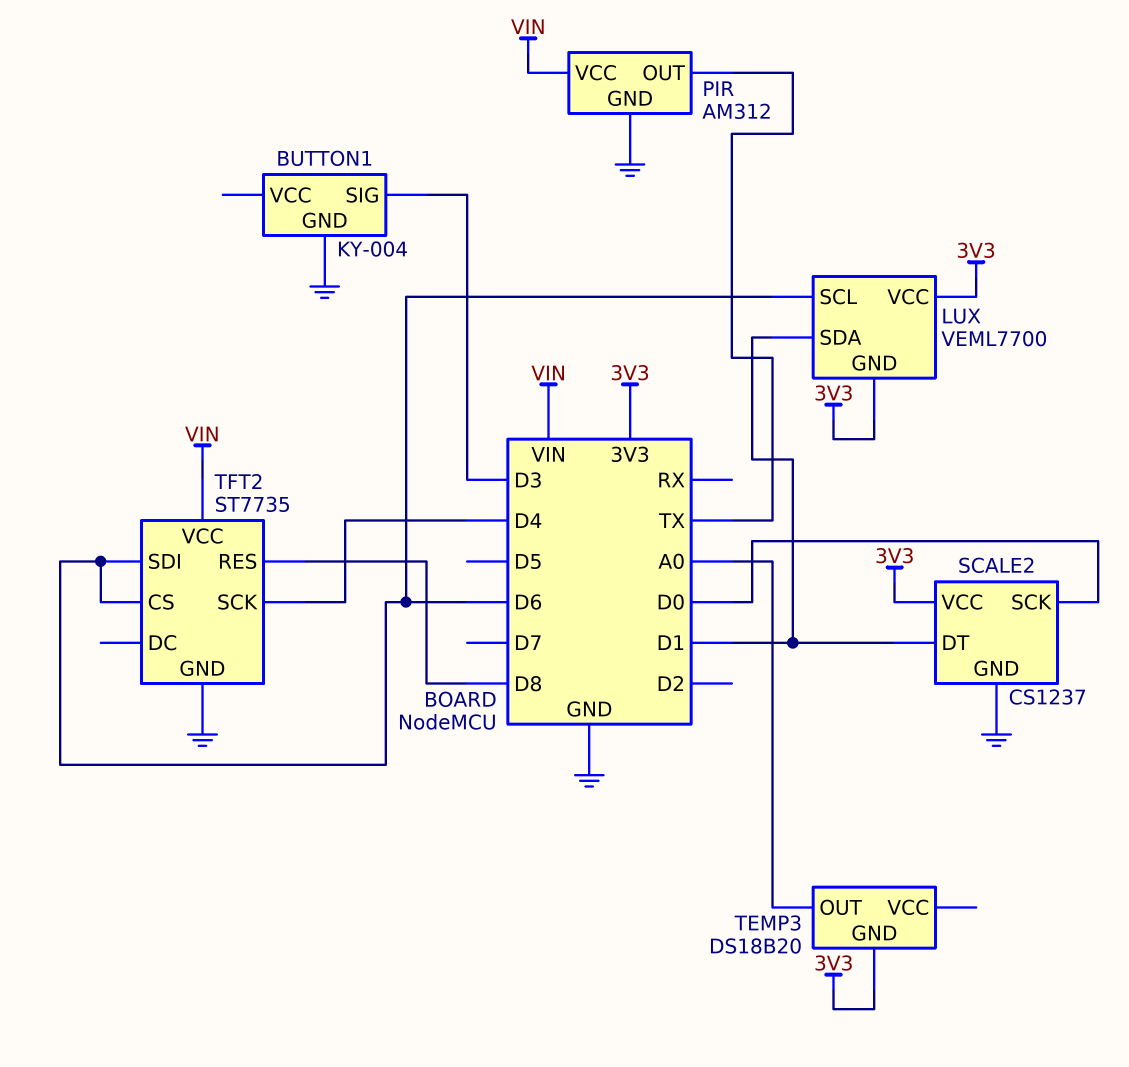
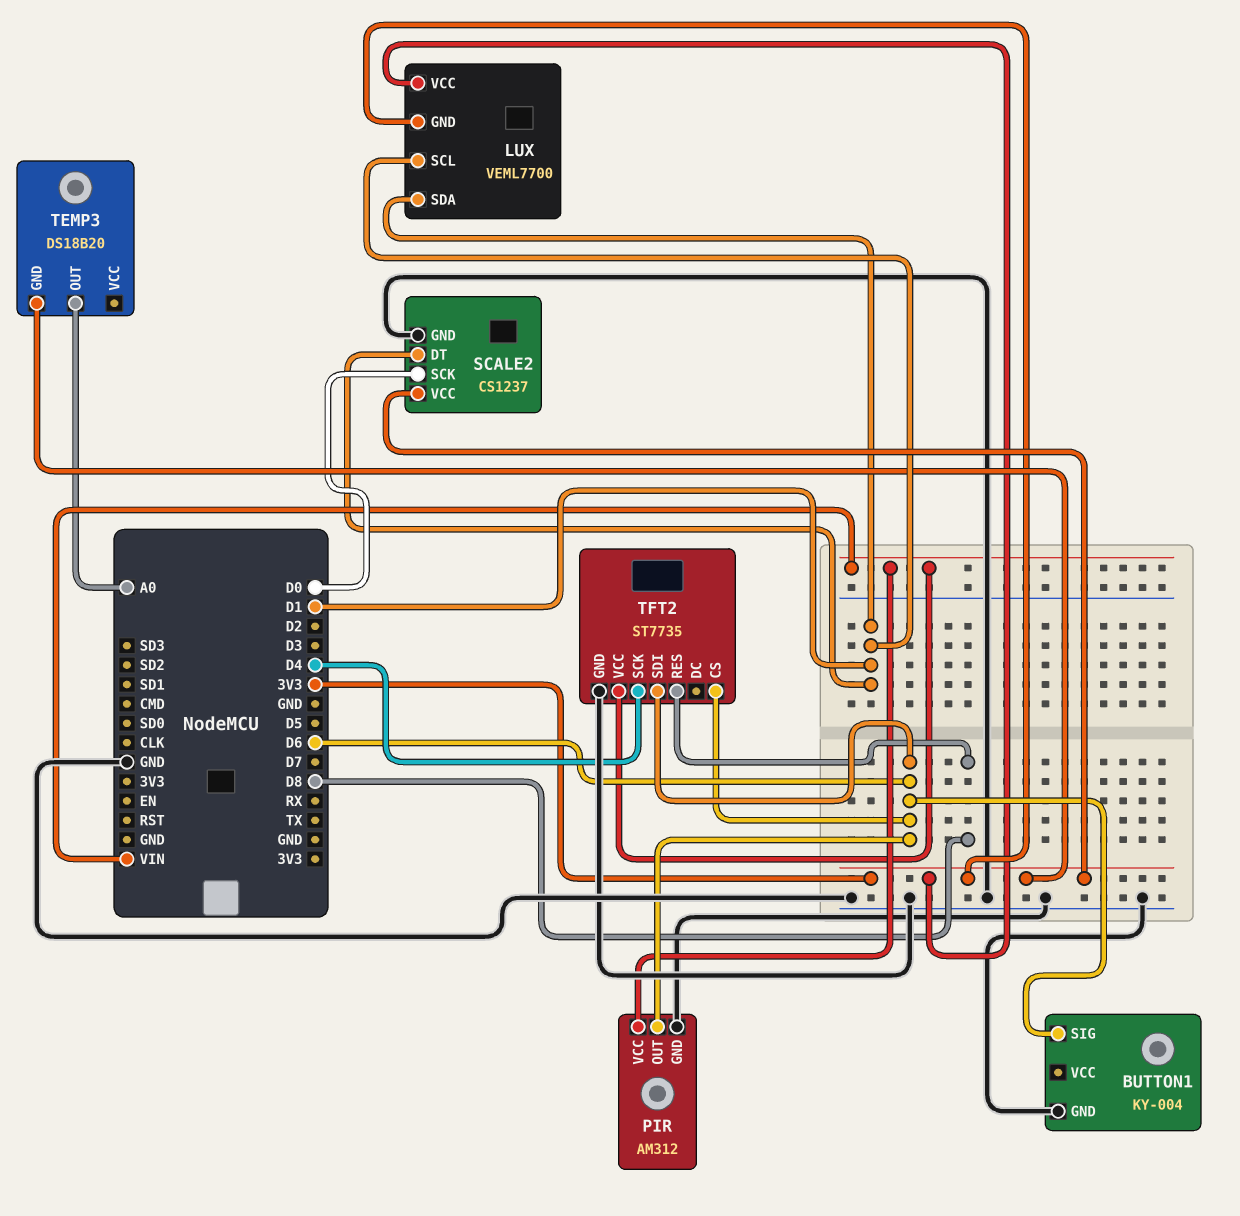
BUTTON1 pin SIG: D3 -> D6
LUX pin SCL: D6 -> D1
PIR pin OUT: TX -> D6

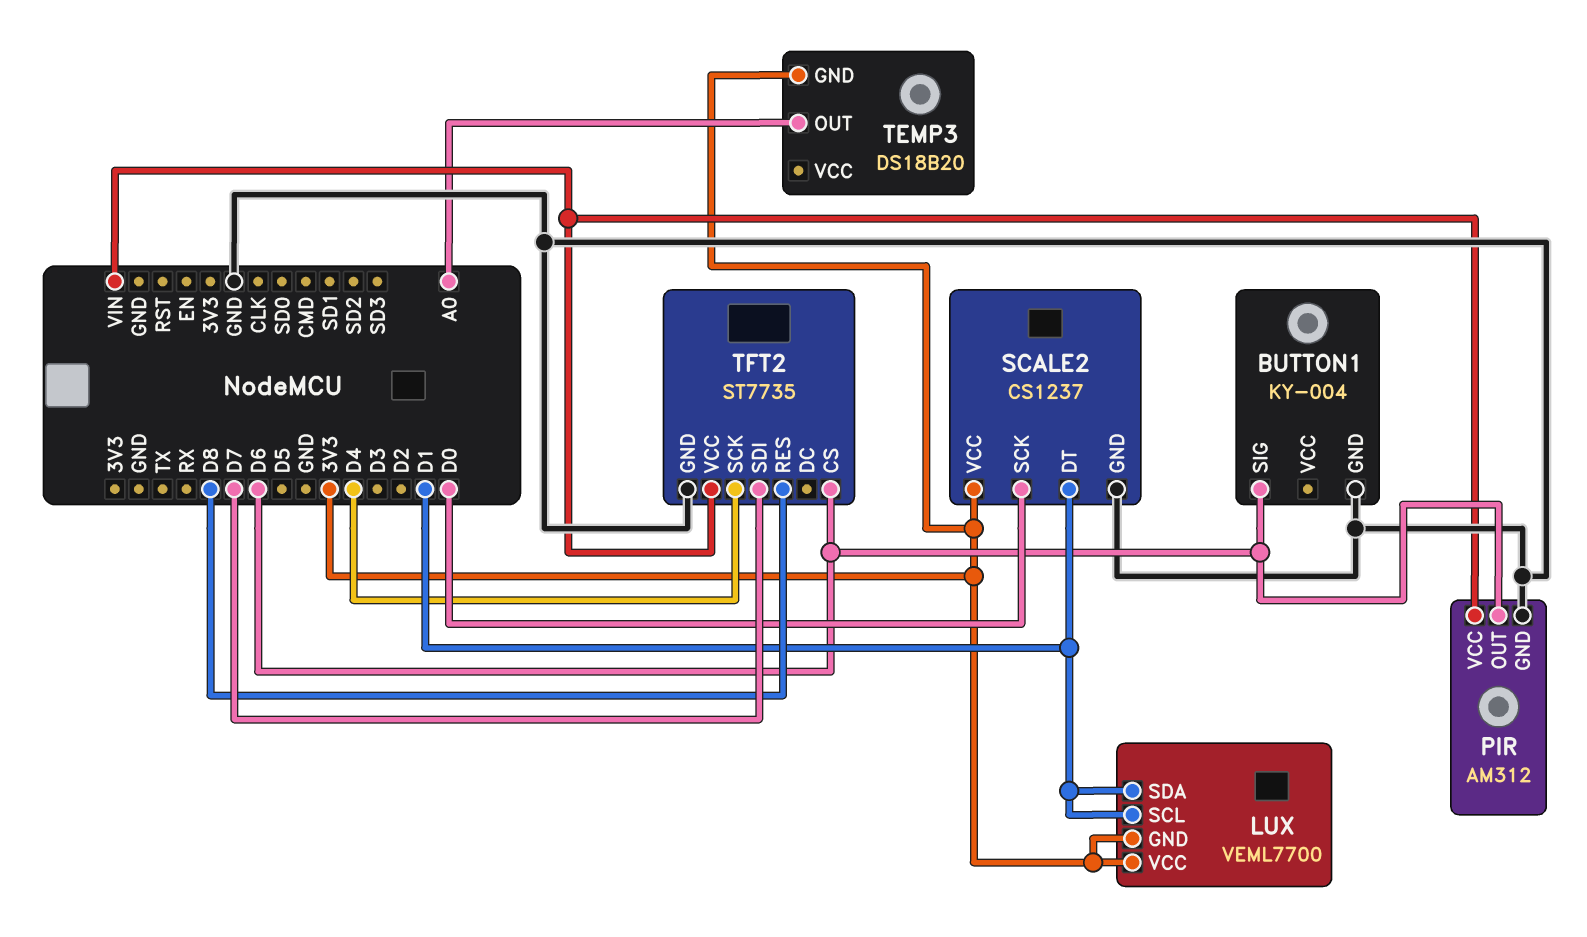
TFT2 pin SDI: D6 -> D7

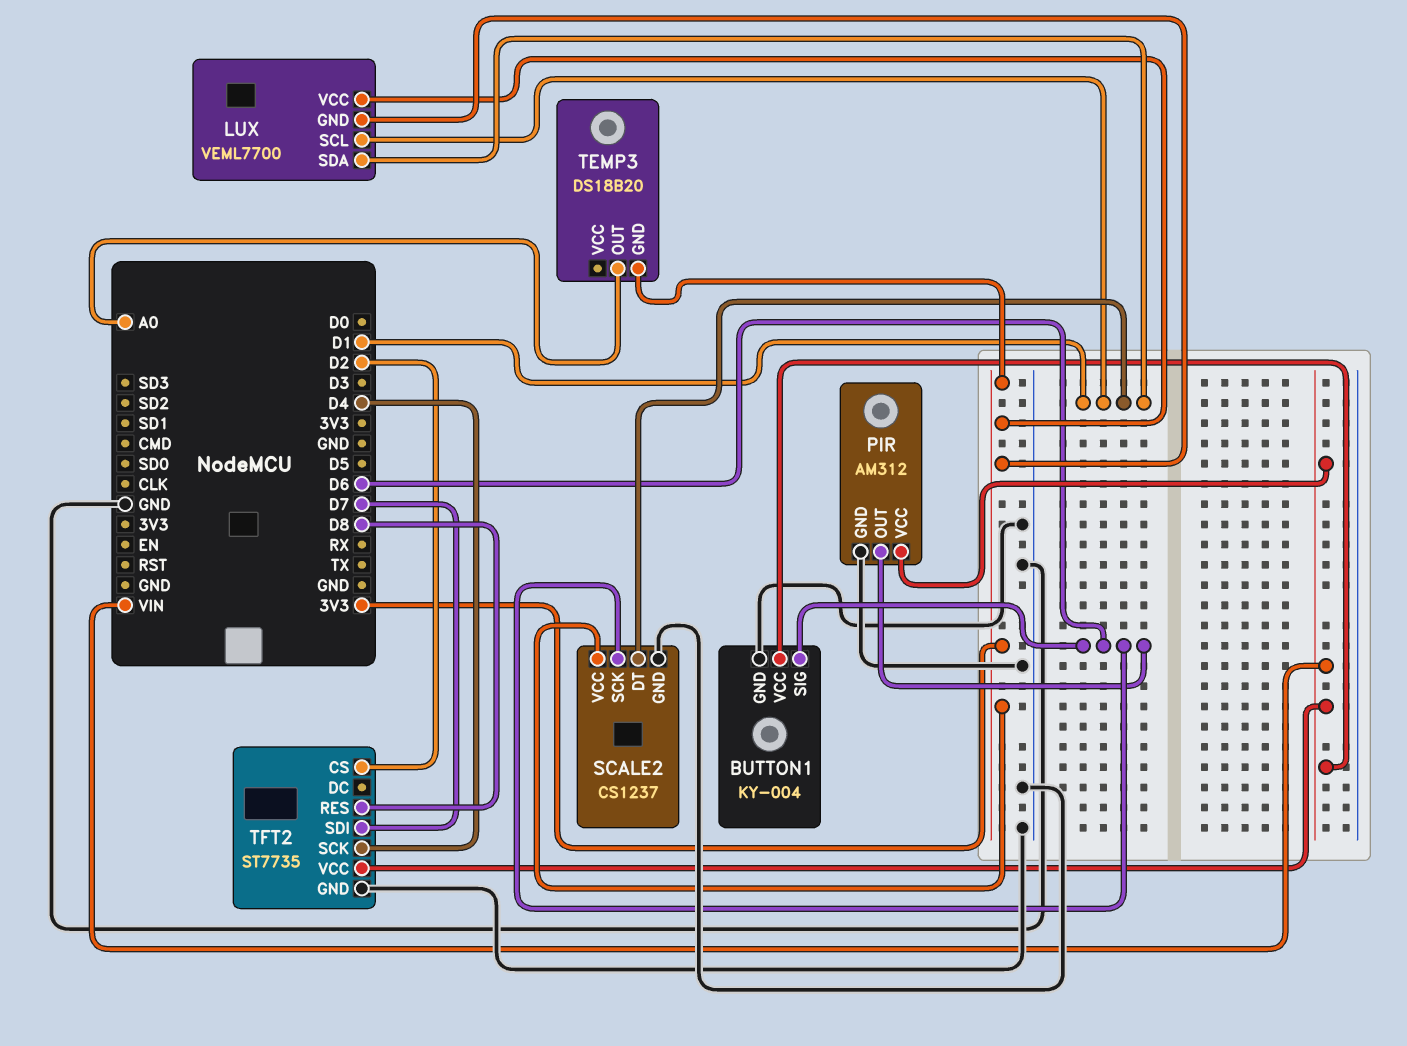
BUTTON1 pin VCC: none -> VIN
SCALE2 pin SCK: D0 -> D6
TFT2 pin CS: D6 -> D2

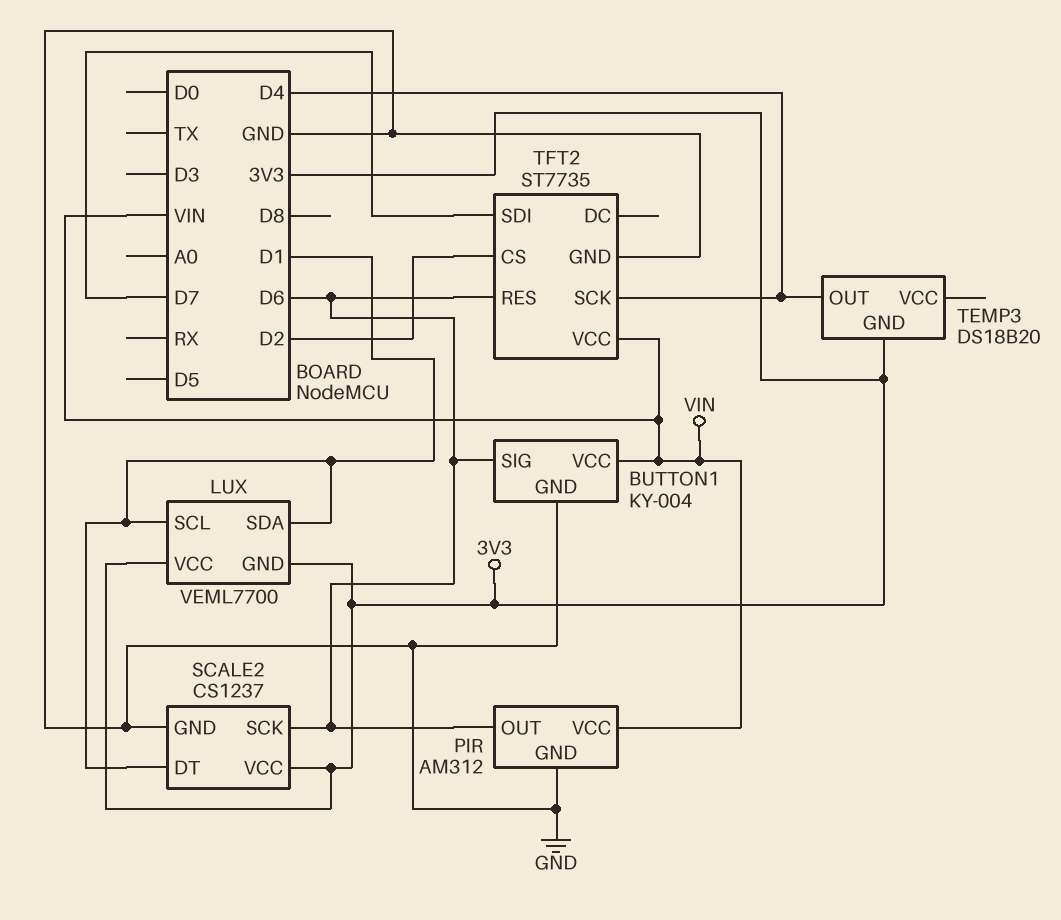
TEMP3 pin OUT: A0 -> D4
TFT2 pin RES: D8 -> D6

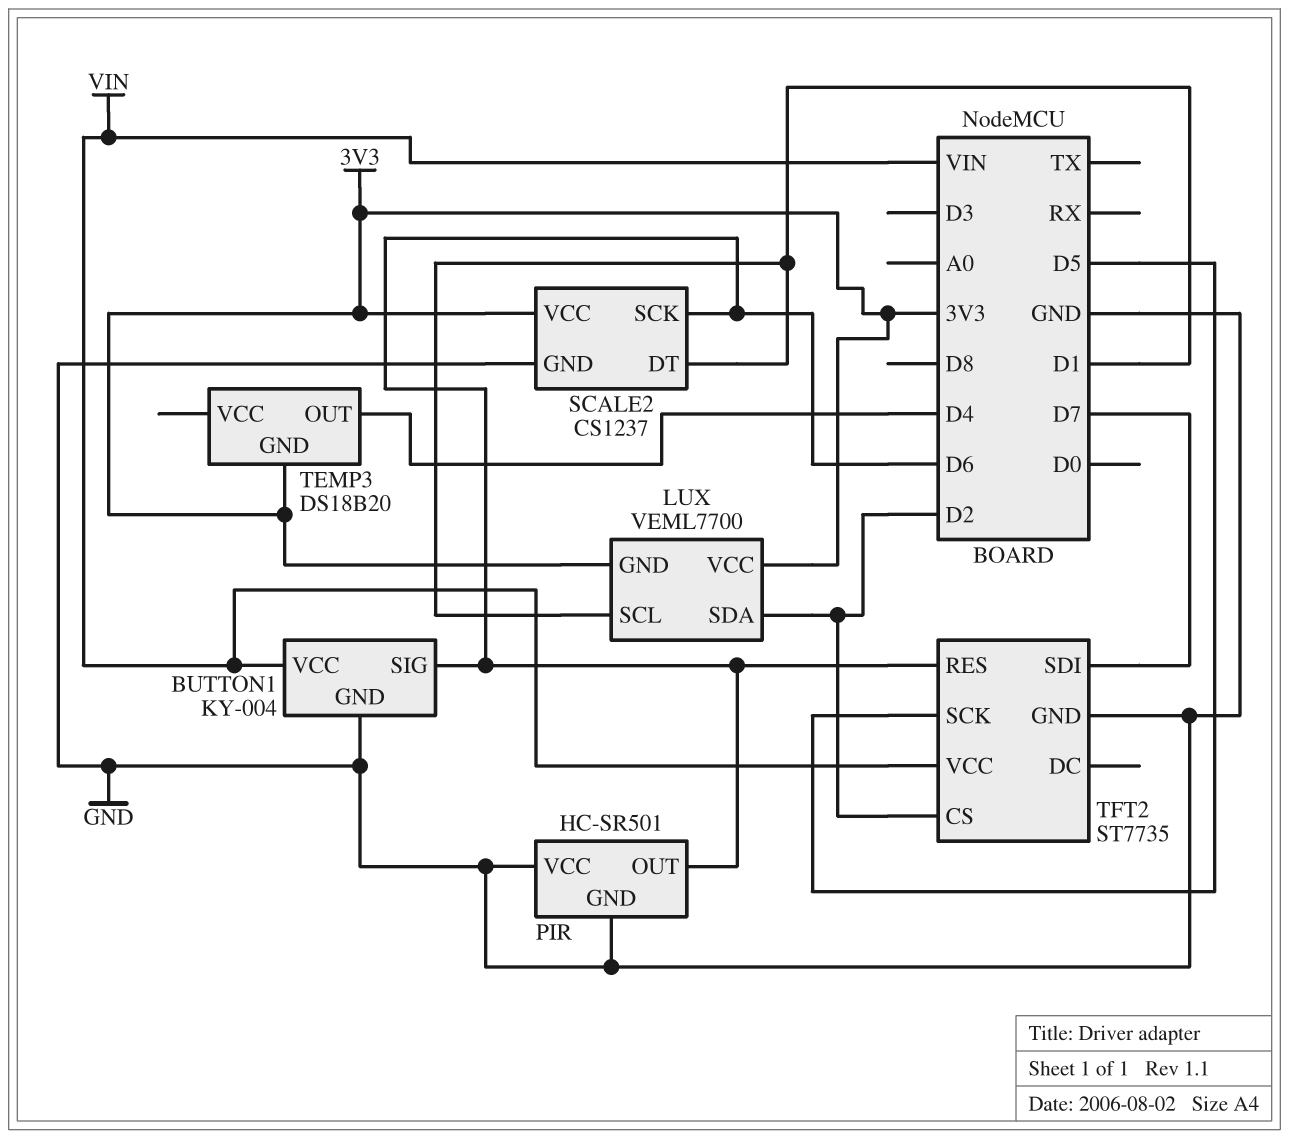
LUX pin SDA: D1 -> D2
PIR: AM312 -> HC-SR501
PIR pin VCC: VIN -> GND
TFT2 pin SCK: D4 -> D5

